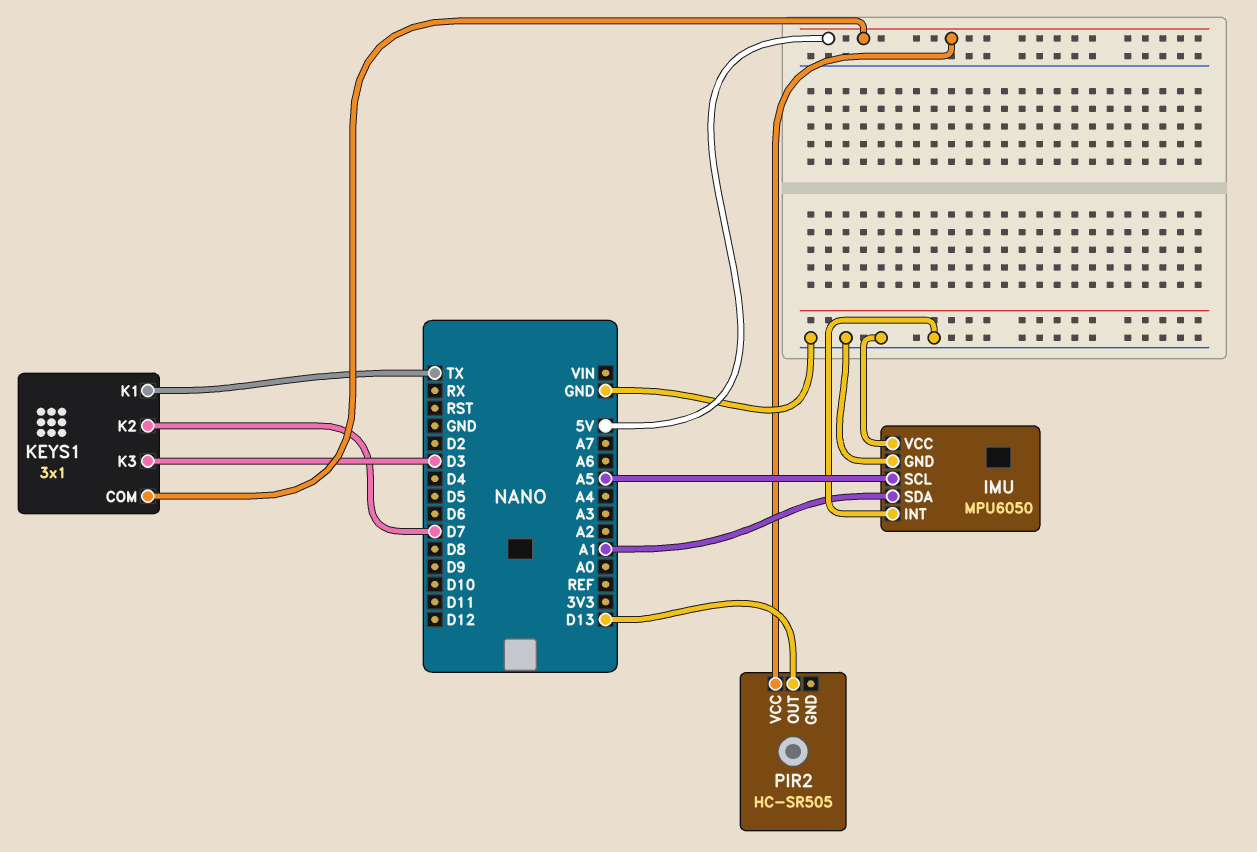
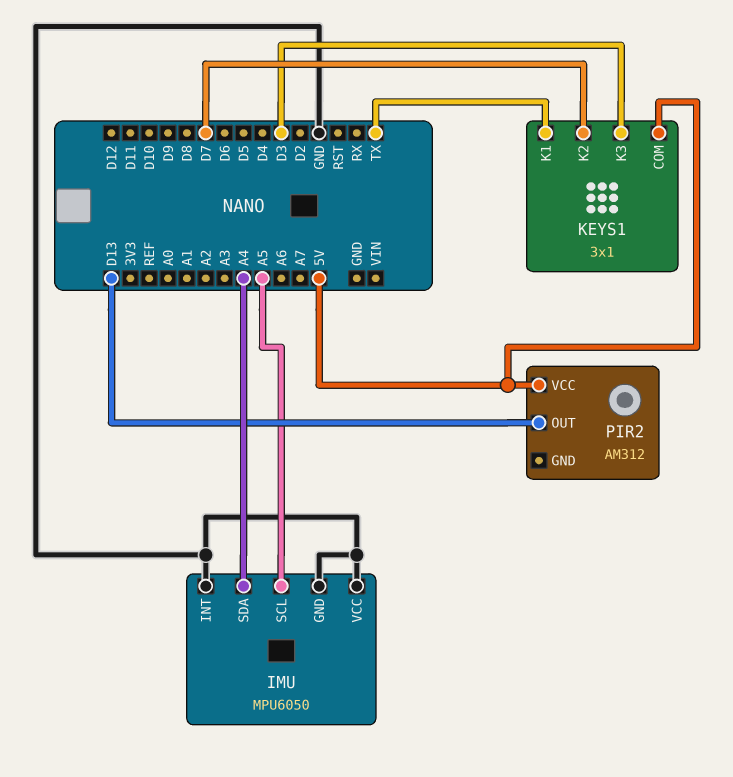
IMU pin SDA: A1 -> A4
PIR2: HC-SR505 -> AM312

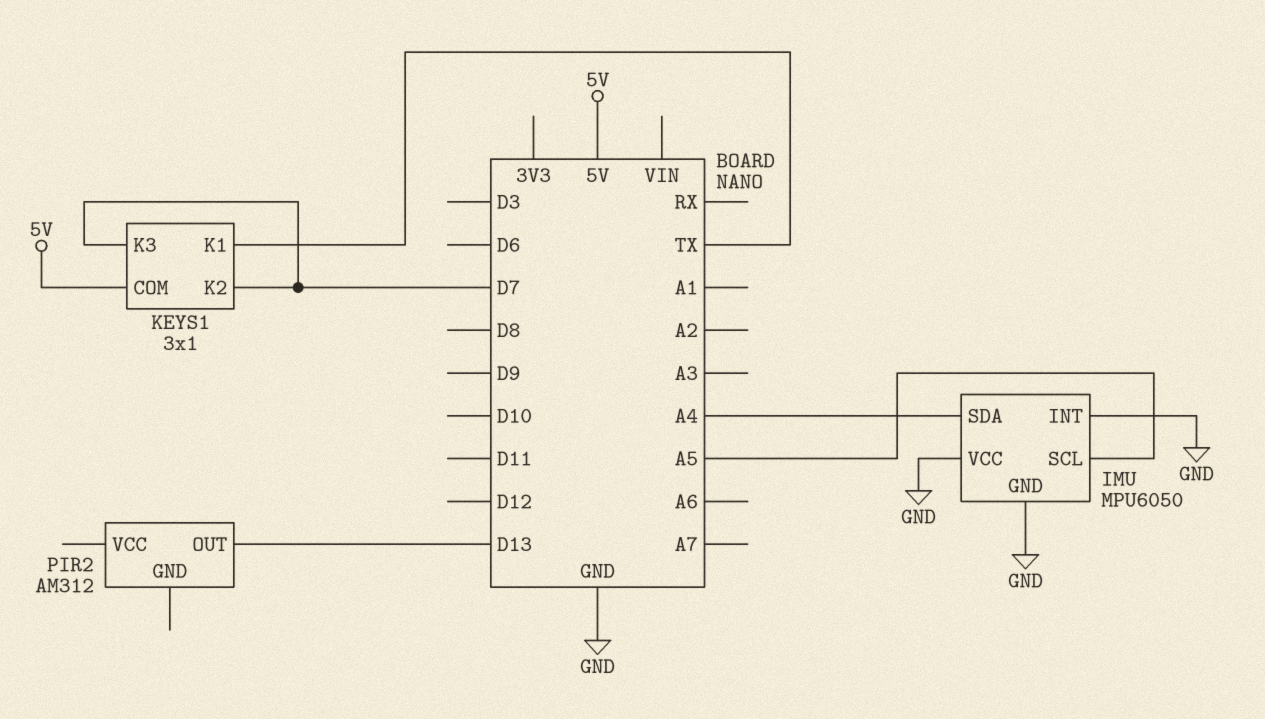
KEYS1 pin K3: D3 -> D7
PIR2 pin VCC: 5V -> none

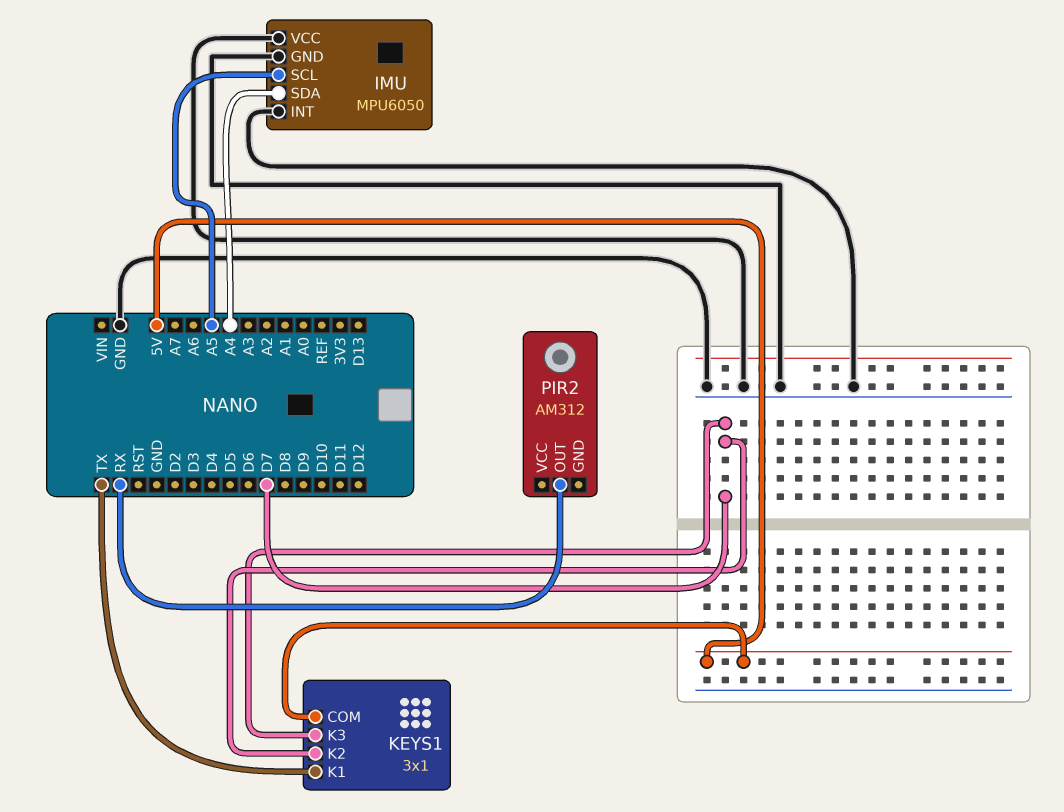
PIR2 pin OUT: D13 -> RX

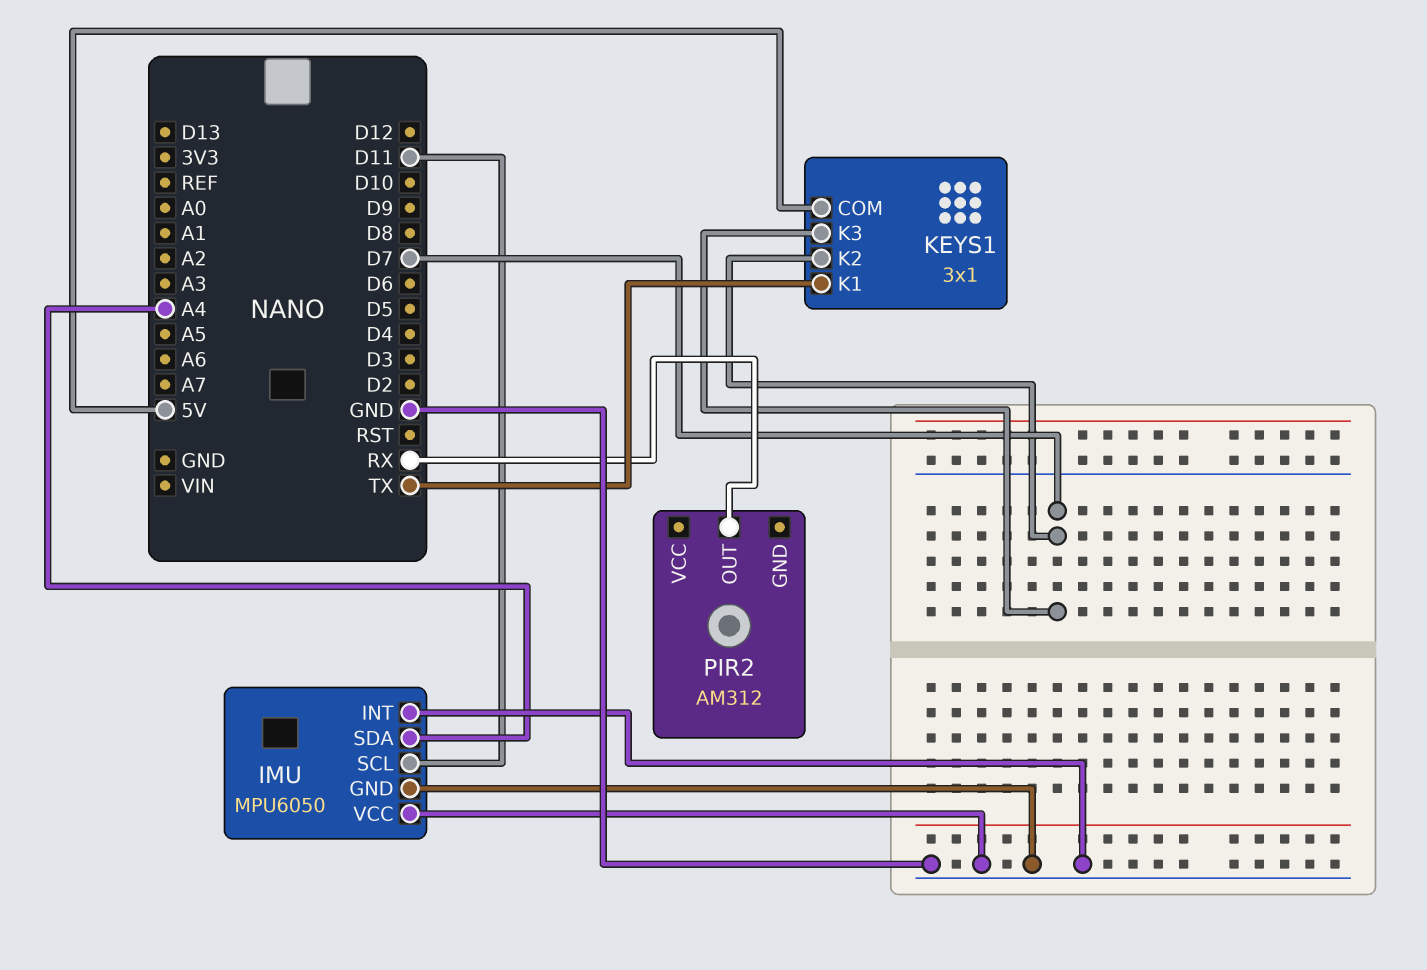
IMU pin SCL: A5 -> D11

